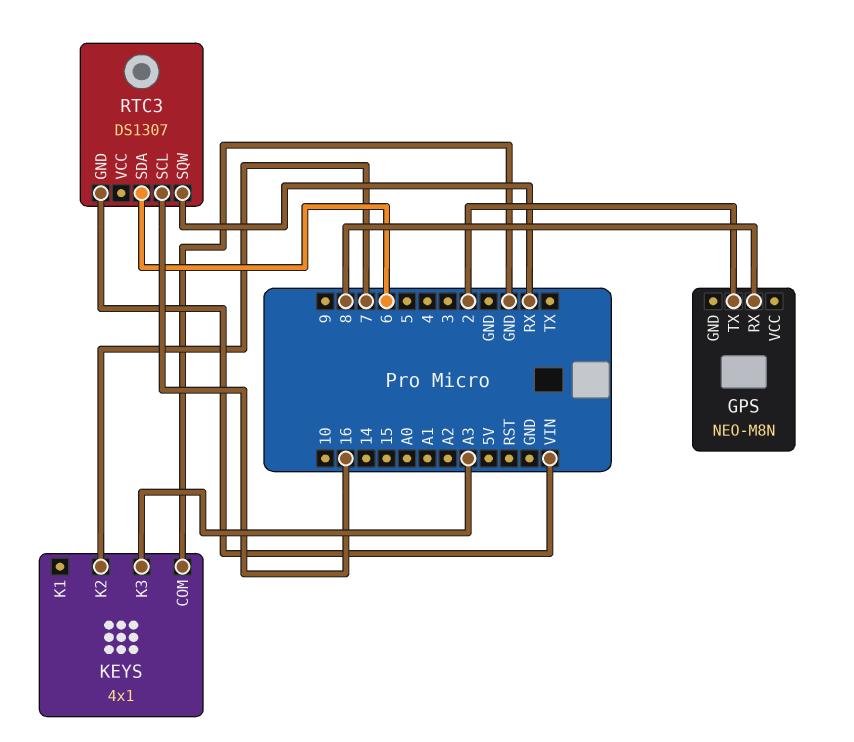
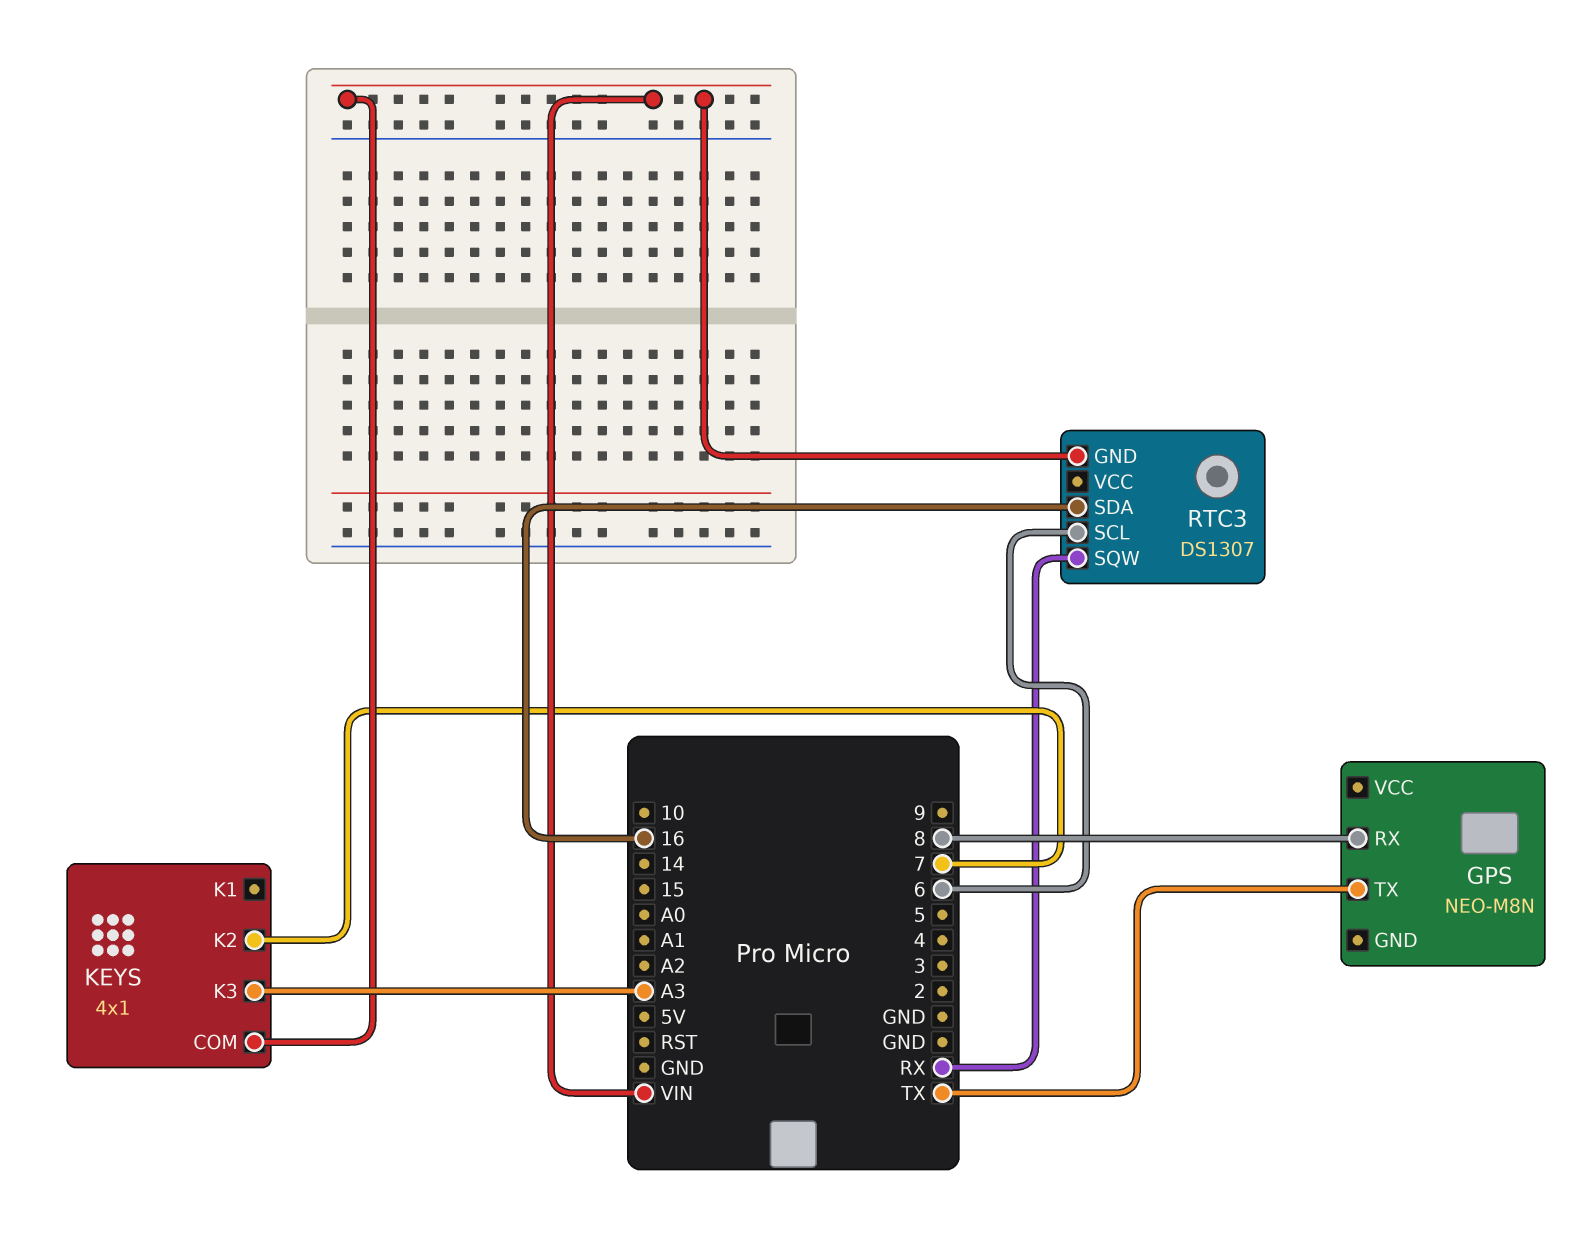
GPS pin TX: 2 -> TX
KEYS pin COM: GND -> VIN
RTC3 pin SCL: 16 -> 6
RTC3 pin SDA: 6 -> 16

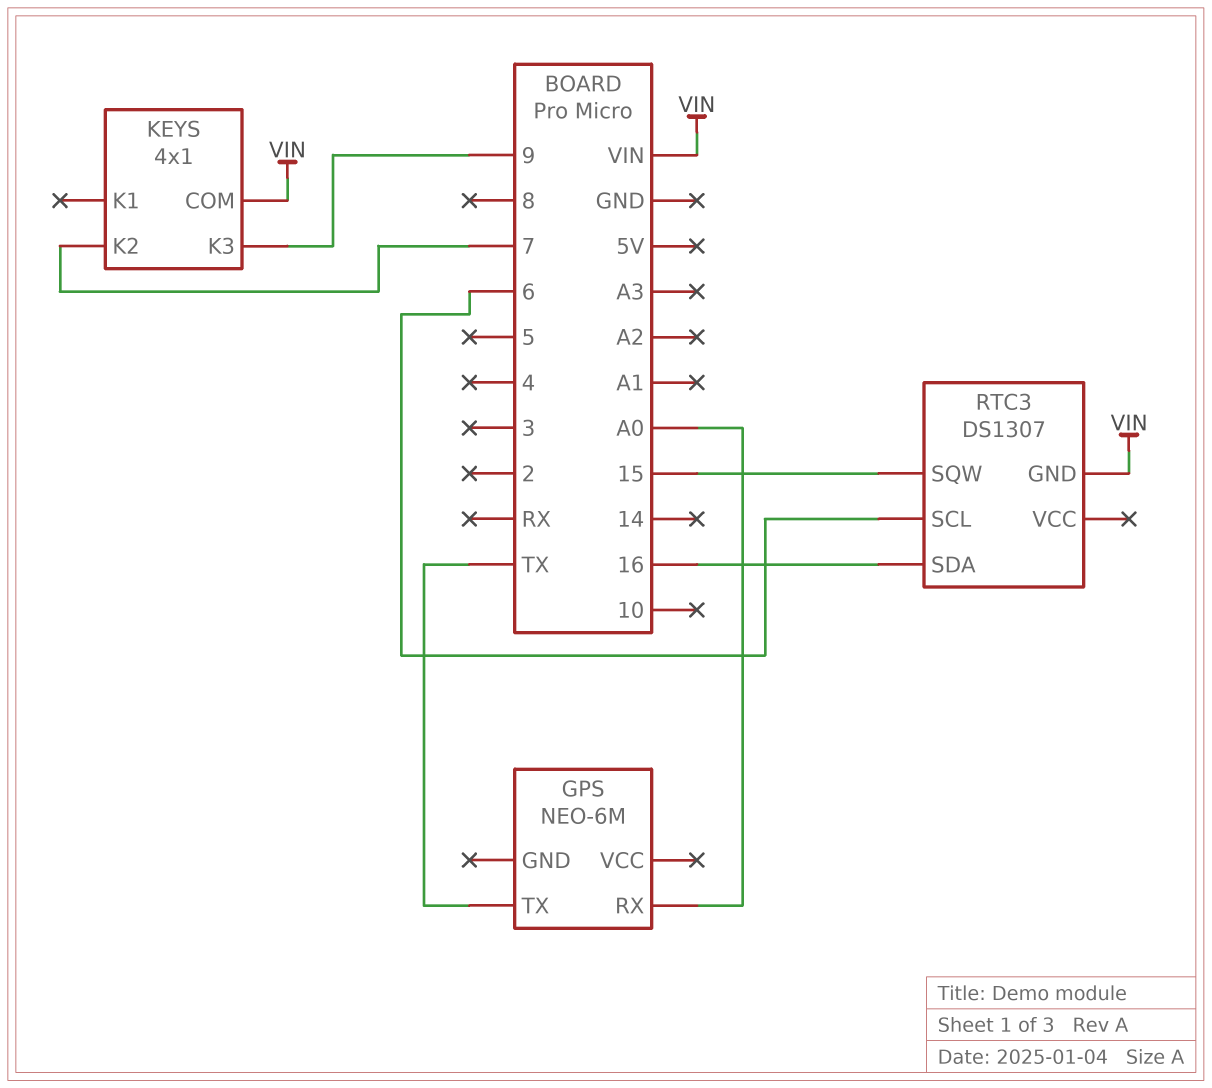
GPS: NEO-M8N -> NEO-6M
GPS pin RX: 8 -> A0
KEYS pin K3: A3 -> 9
RTC3 pin SQW: RX -> 15

